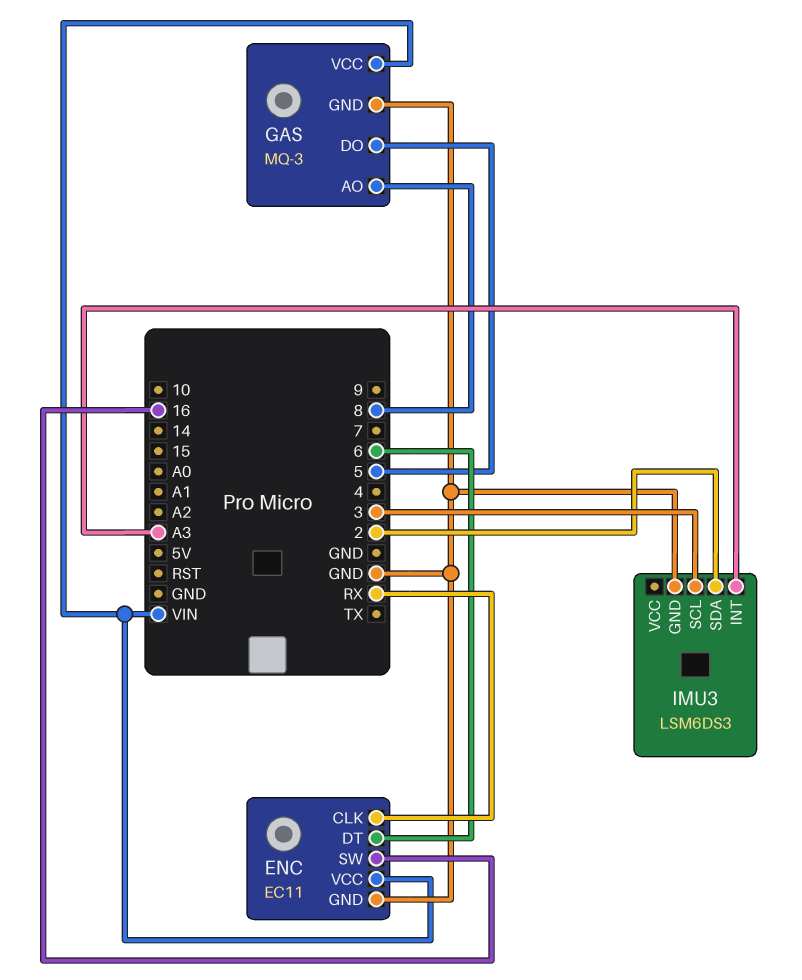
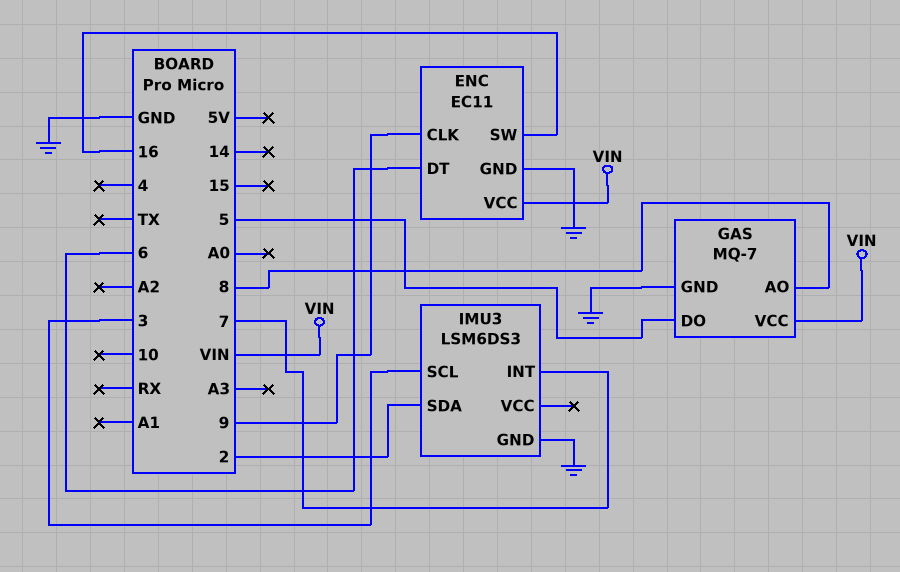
ENC pin CLK: RX -> 9
GAS: MQ-3 -> MQ-7
IMU3 pin INT: A3 -> 7

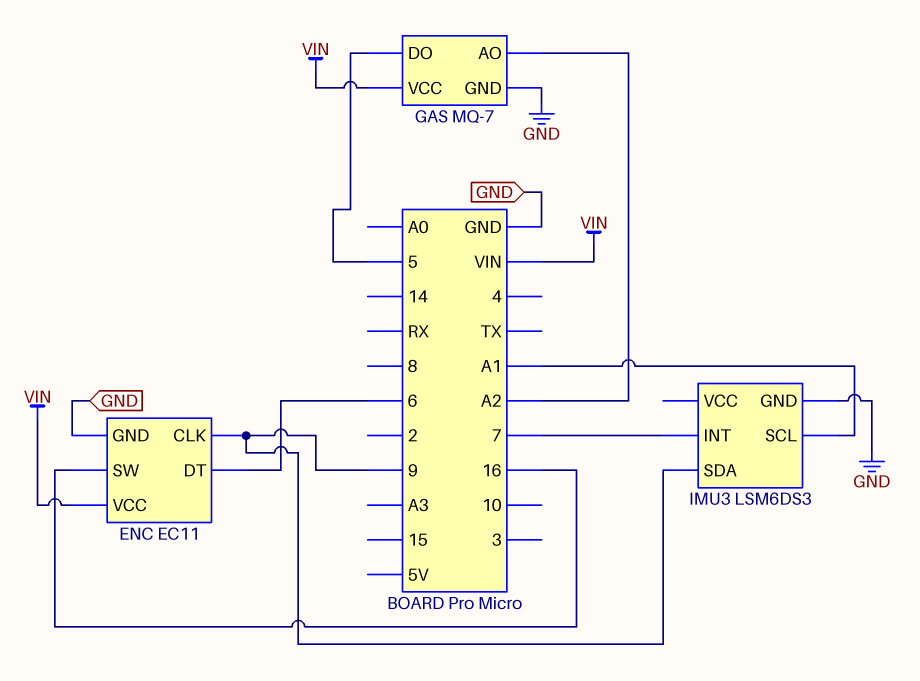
GAS pin AO: 8 -> A2
IMU3 pin SCL: 3 -> A1
IMU3 pin SDA: 2 -> 9

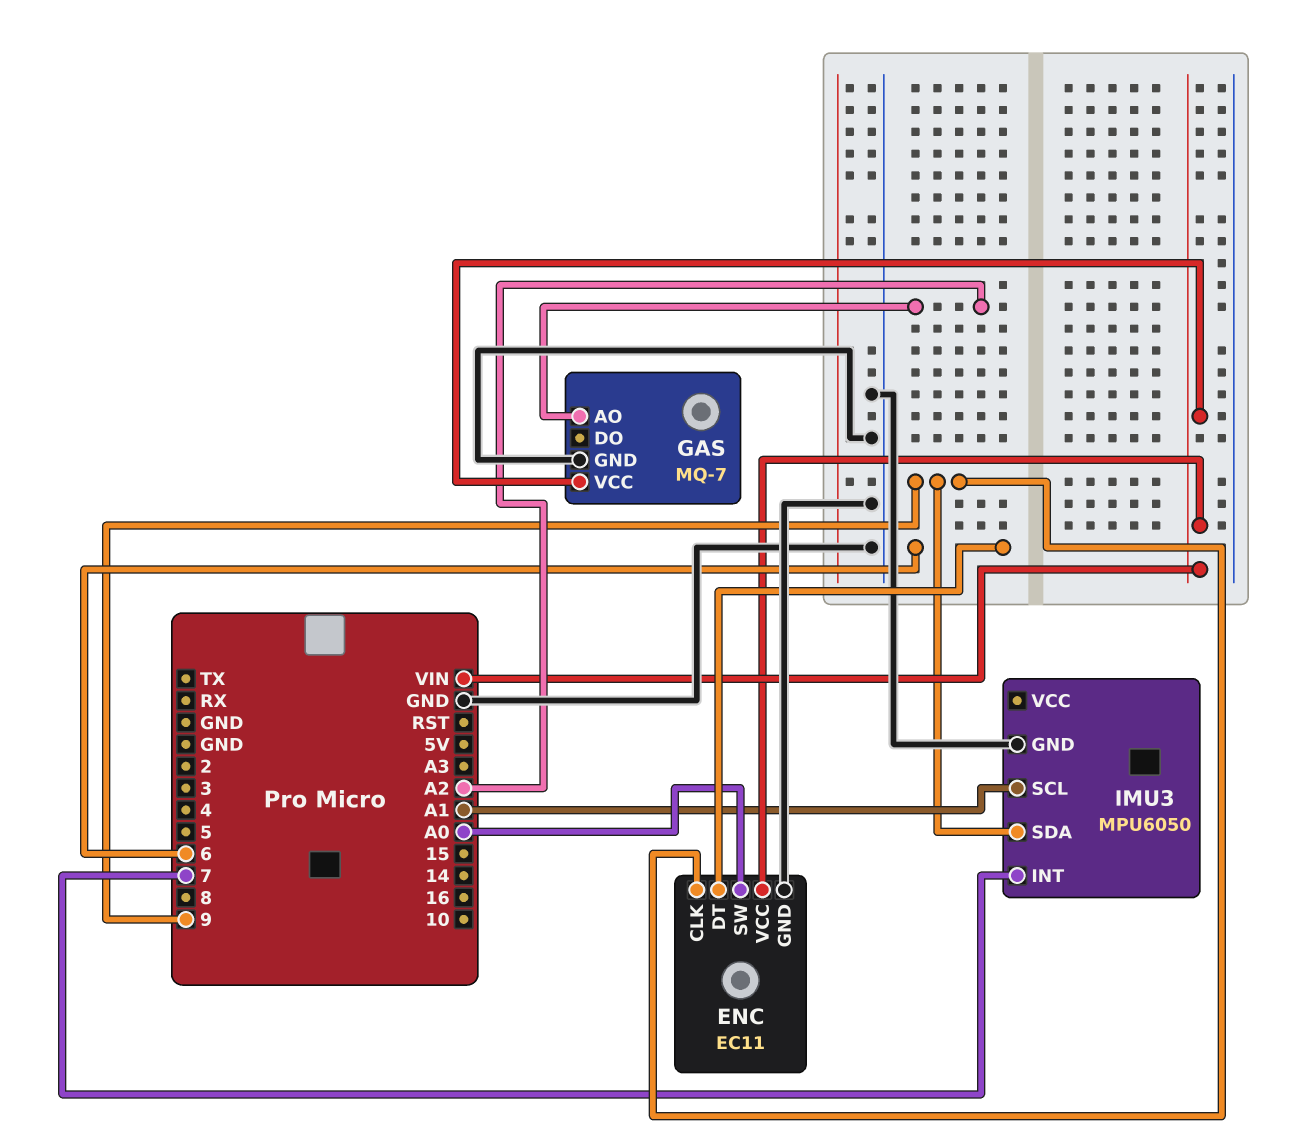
ENC pin SW: 16 -> A0
GAS pin DO: 5 -> none
IMU3: LSM6DS3 -> MPU6050

